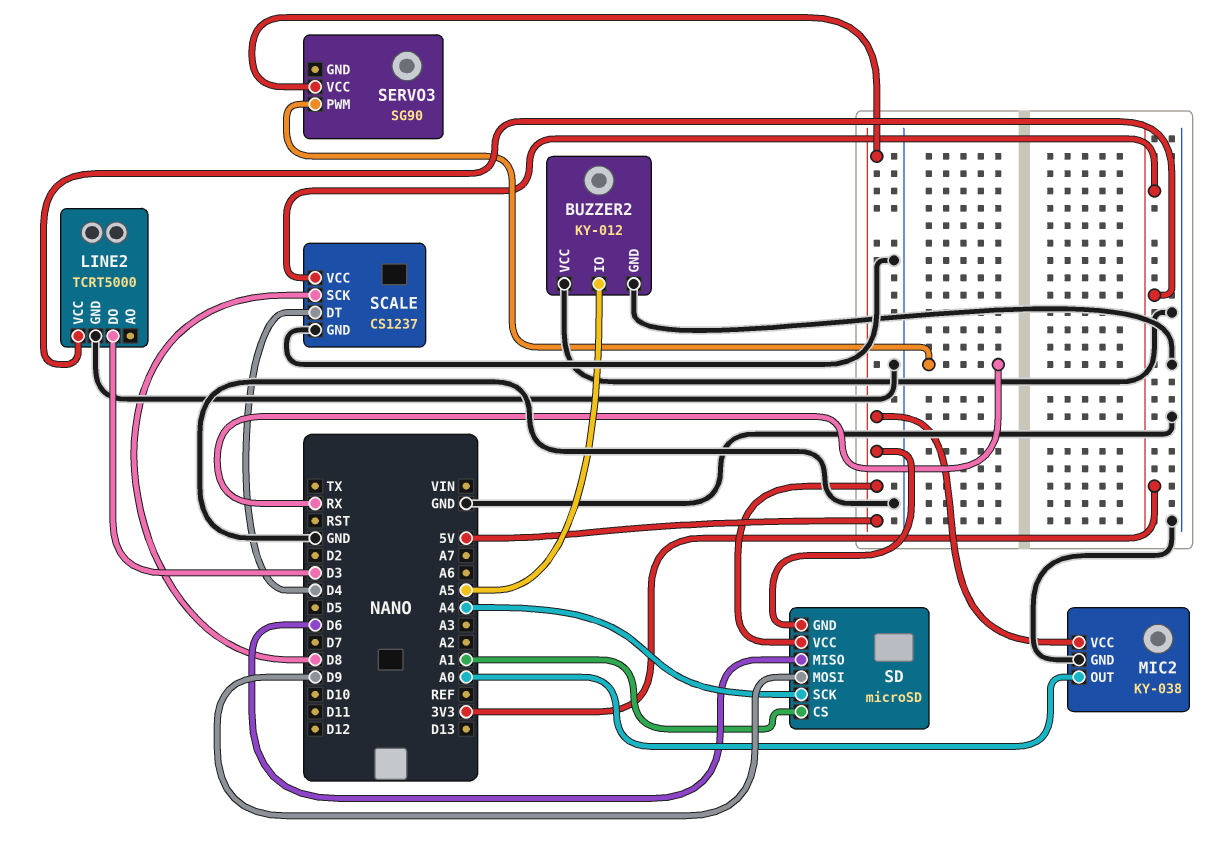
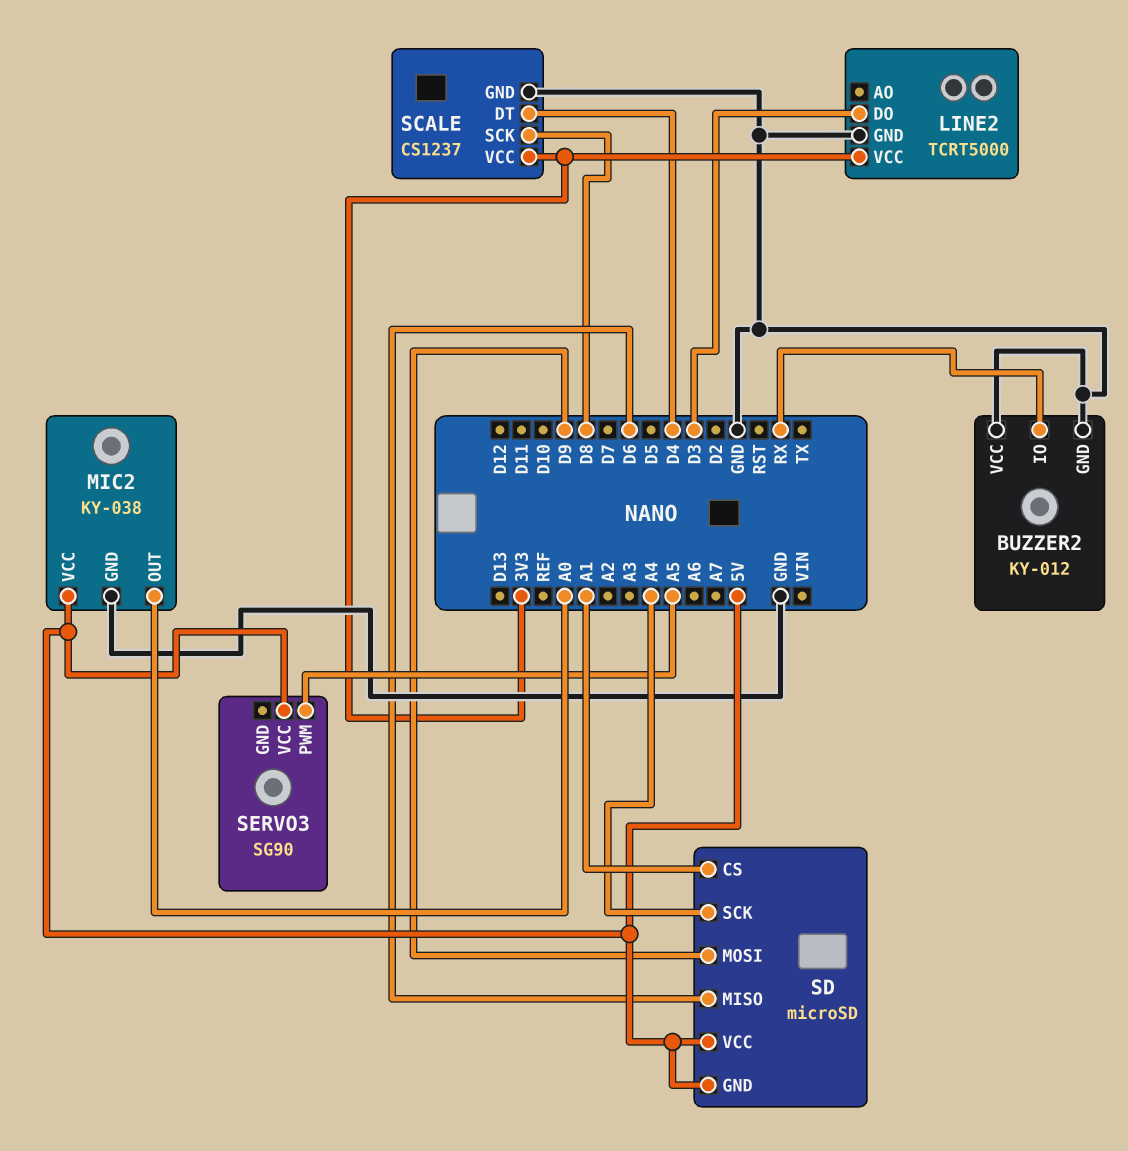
BUZZER2 pin IO: A5 -> RX
SERVO3 pin PWM: RX -> A5

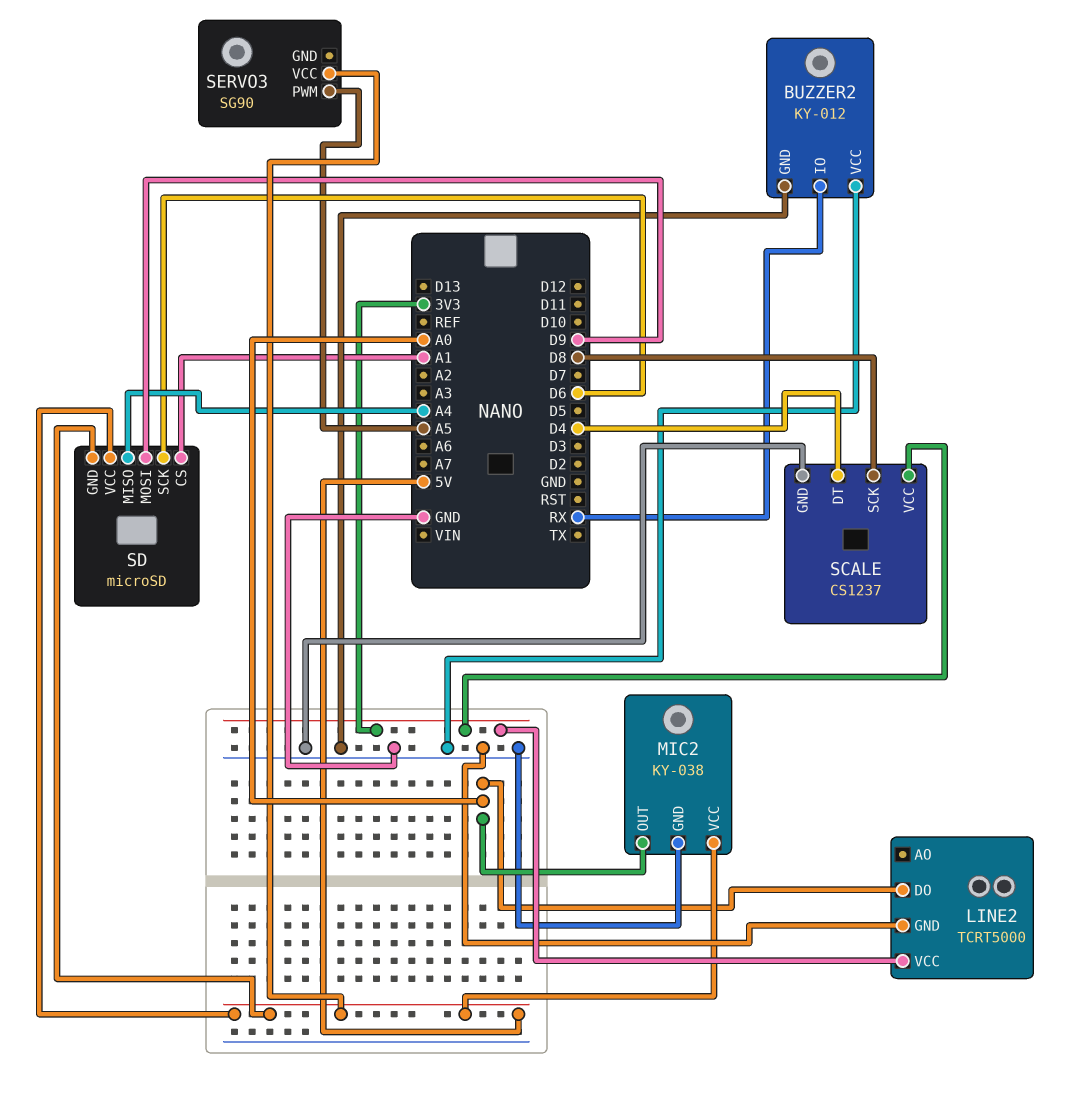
LINE2 pin DO: D3 -> A0
SD pin MISO: D6 -> A4
SD pin SCK: A4 -> D6

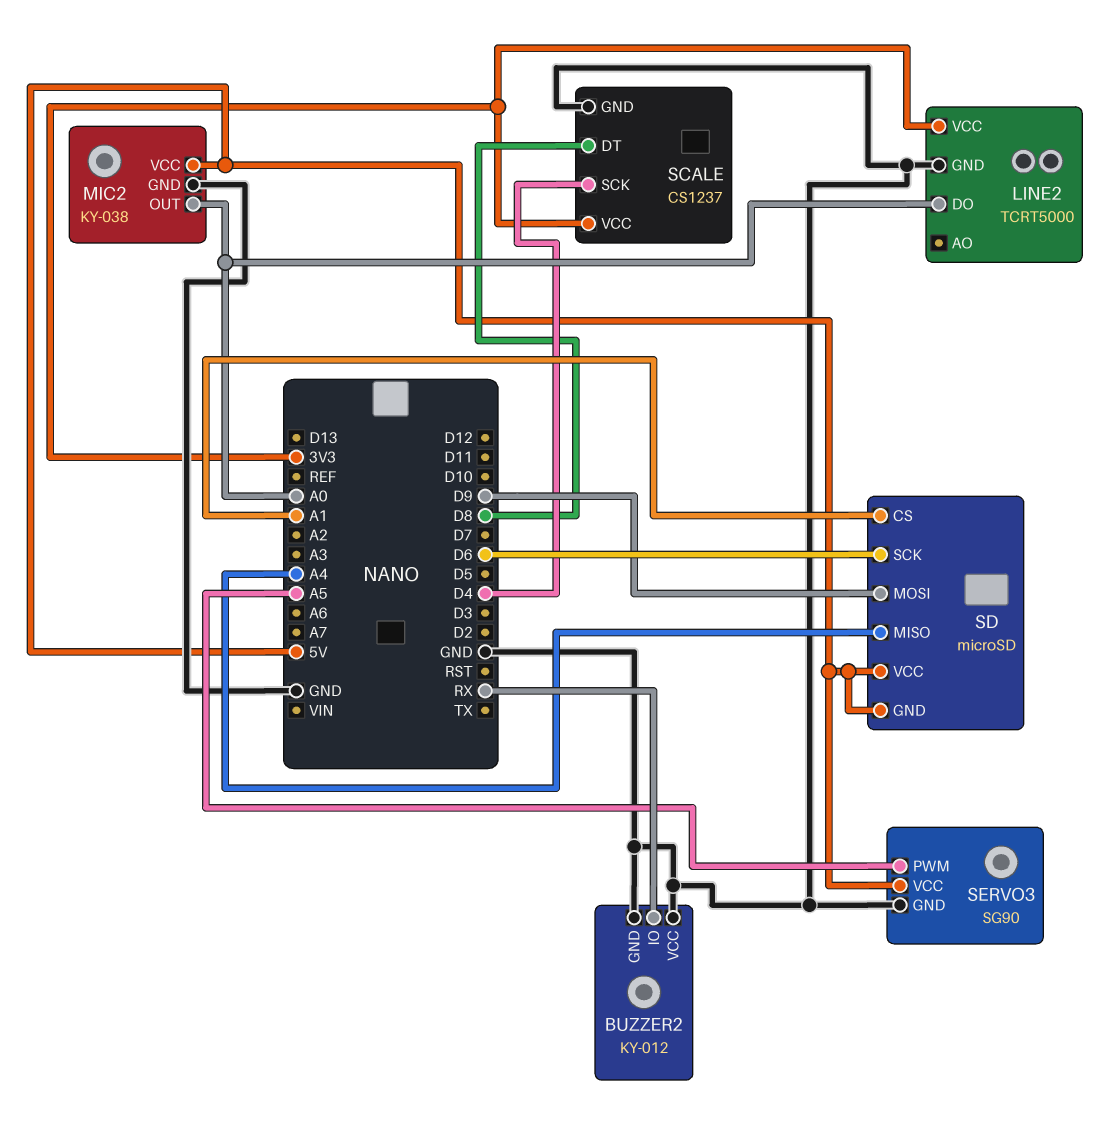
SCALE pin DT: D4 -> D8
SCALE pin SCK: D8 -> D4
SERVO3 pin GND: none -> GND

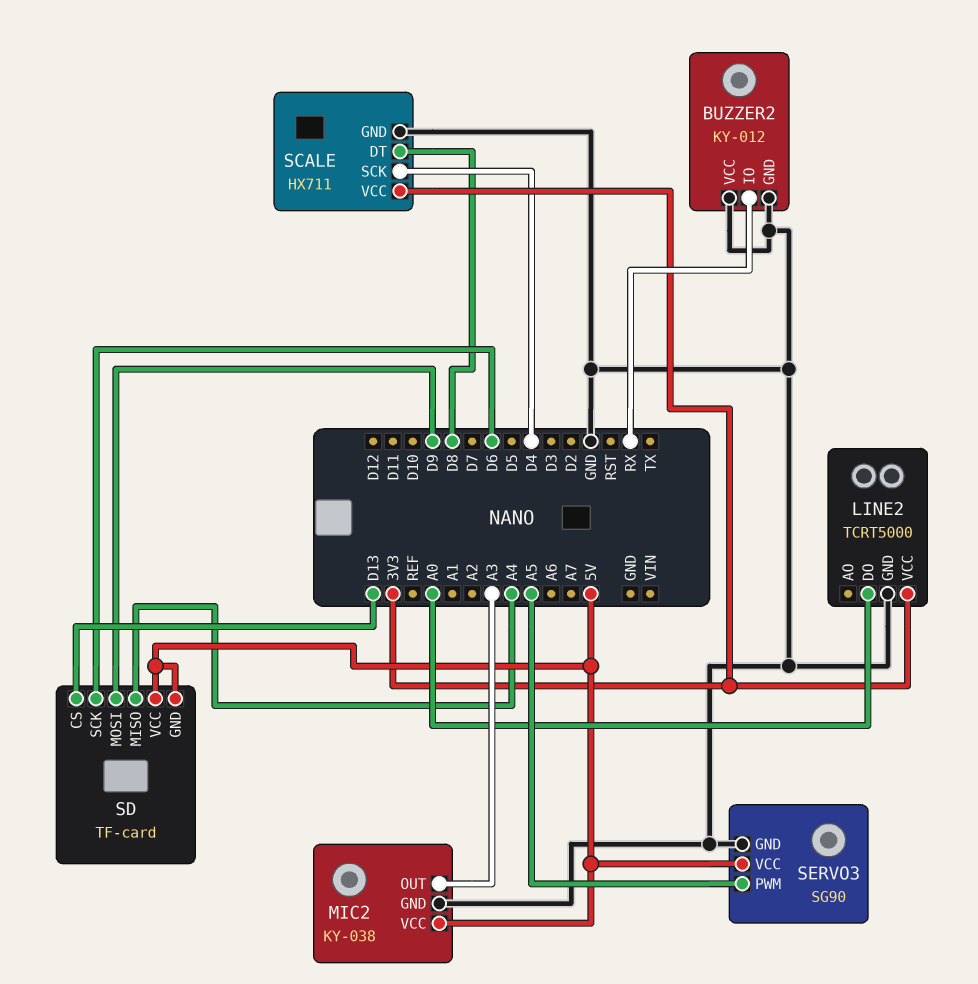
MIC2 pin OUT: A0 -> A3
SCALE: CS1237 -> HX711
SD: microSD -> TF-card
SD pin CS: A1 -> D13

